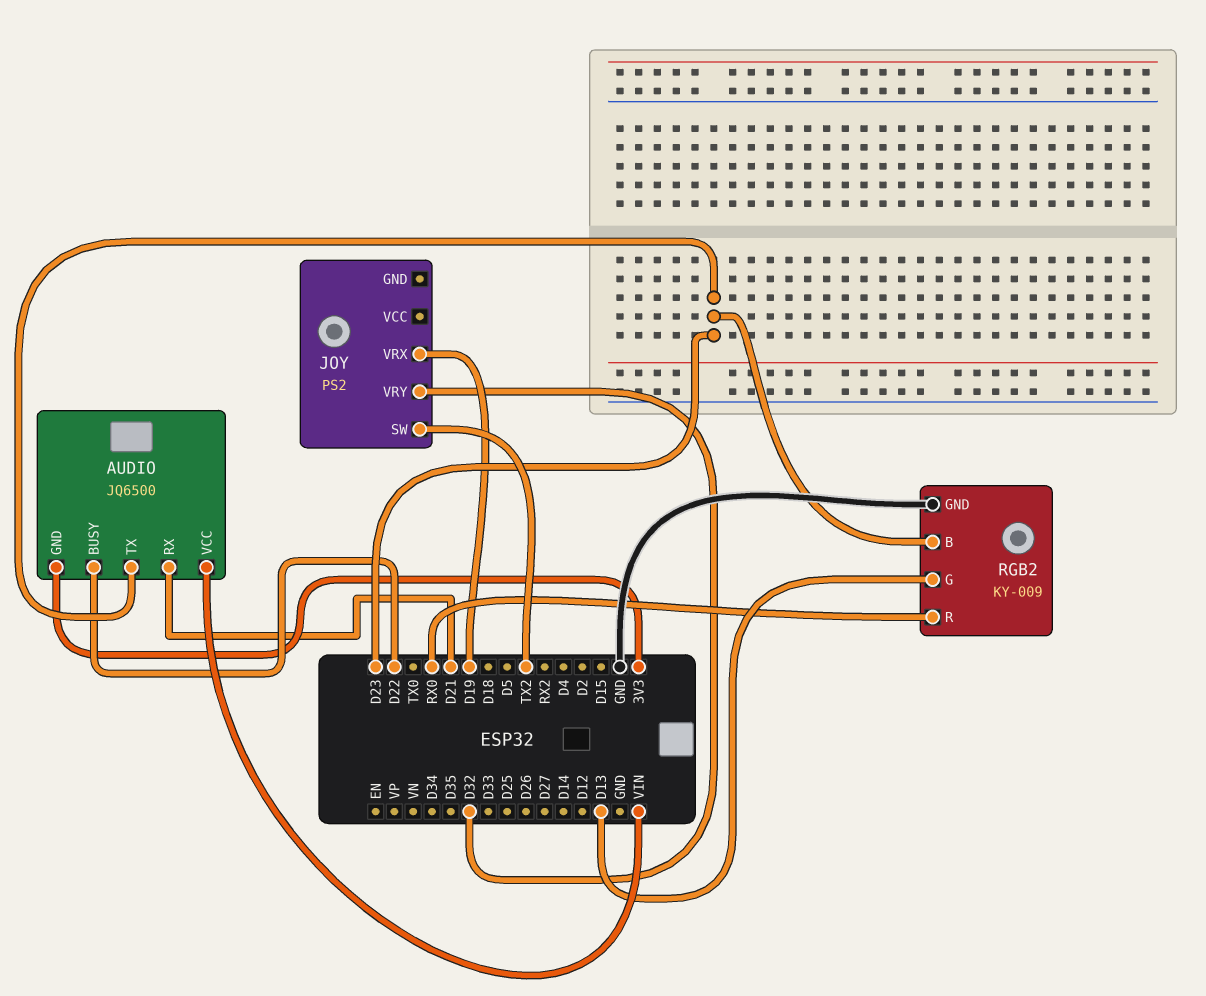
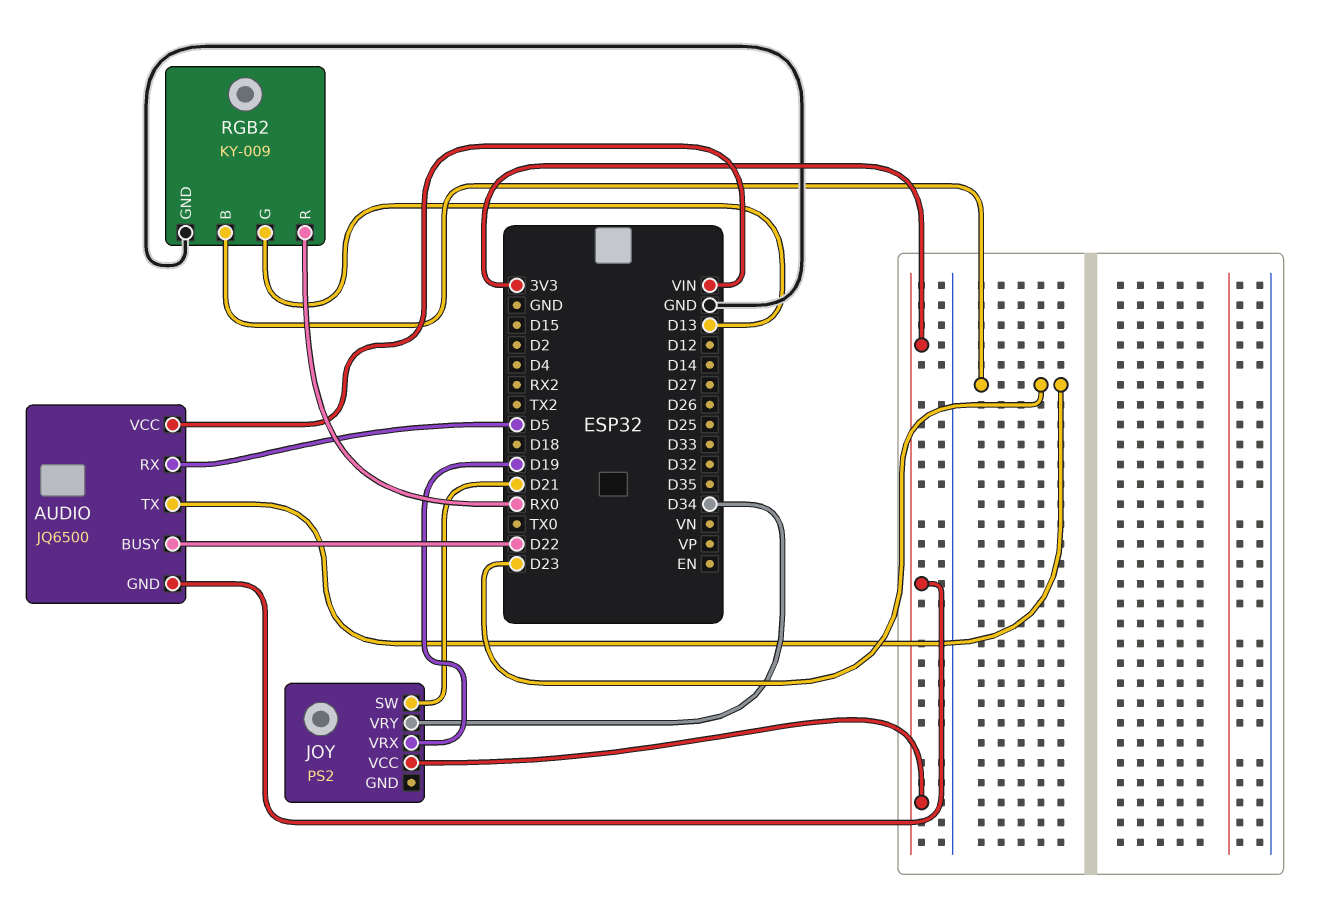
AUDIO pin RX: D21 -> D5
JOY pin SW: TX2 -> D21
JOY pin VCC: none -> 3V3
JOY pin VRY: D32 -> D34

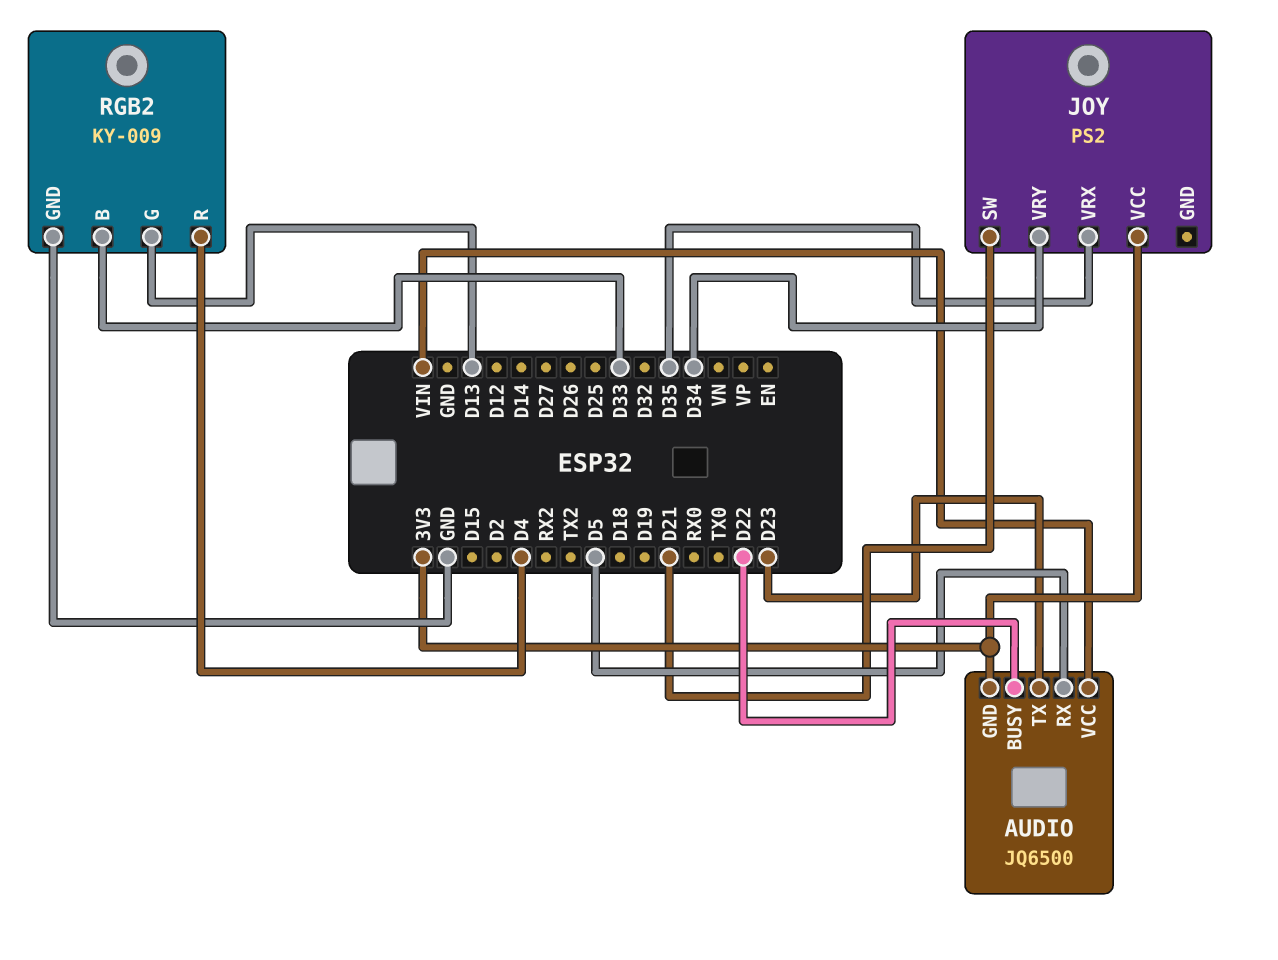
JOY pin VRX: D19 -> D35
RGB2 pin B: D23 -> D33
RGB2 pin R: RX0 -> D4

